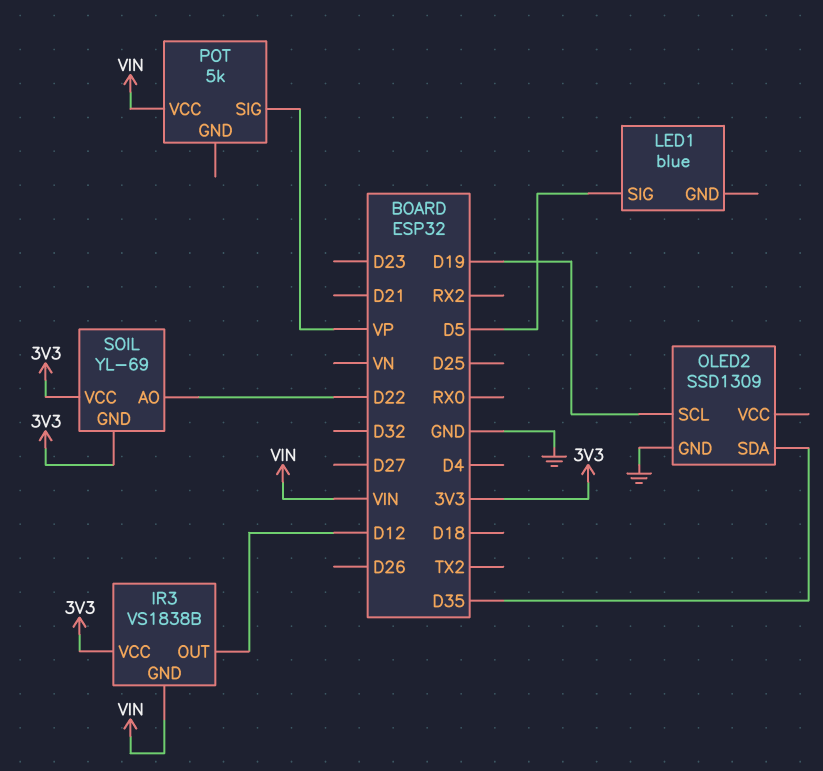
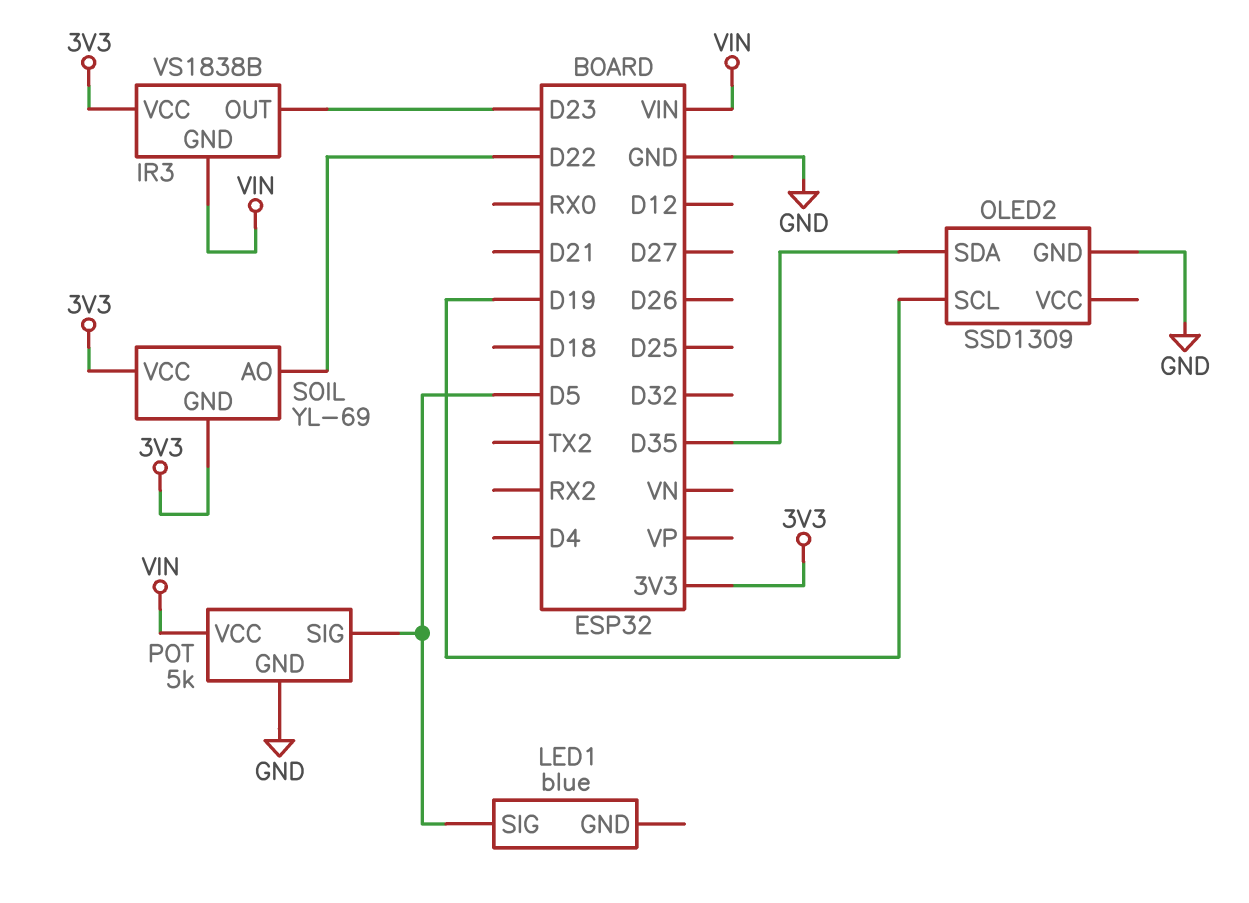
IR3 pin OUT: D12 -> D23
POT pin GND: none -> GND
POT pin SIG: VP -> D5

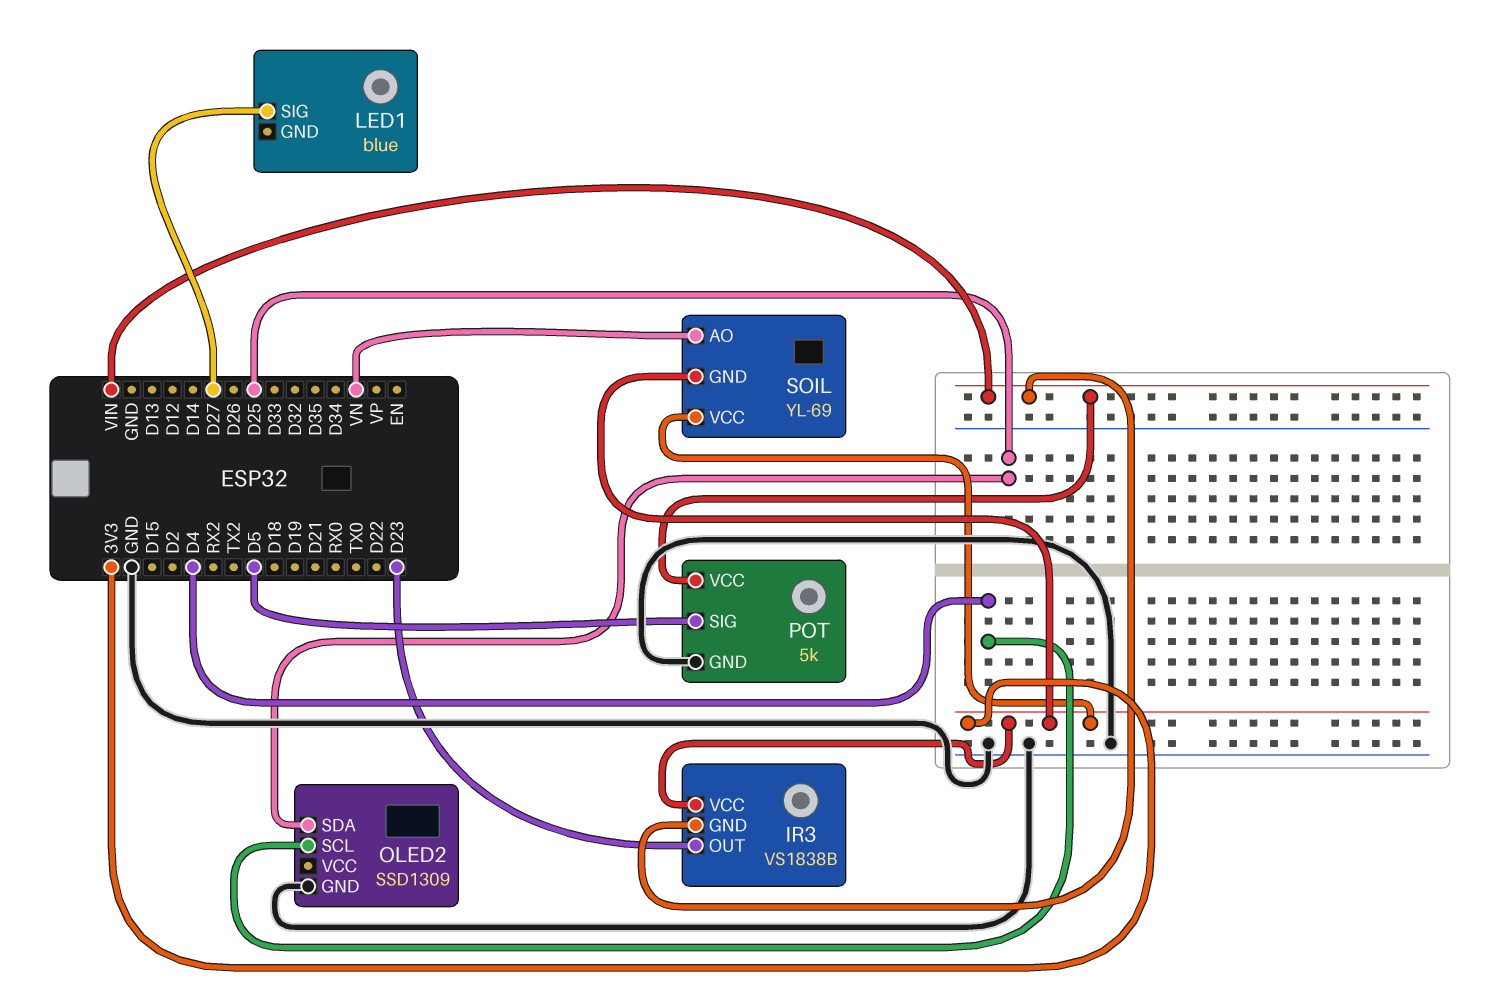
LED1 pin SIG: D5 -> D27
OLED2 pin SCL: D19 -> D4
OLED2 pin SDA: D35 -> D25
SOIL pin AO: D22 -> VN

